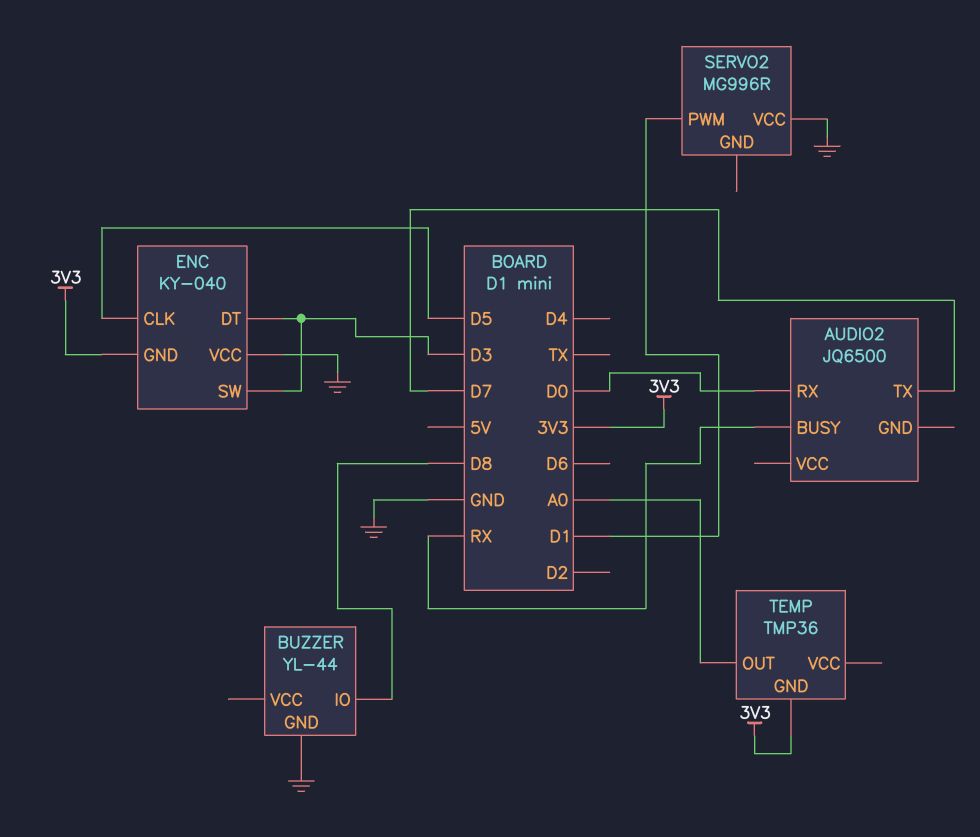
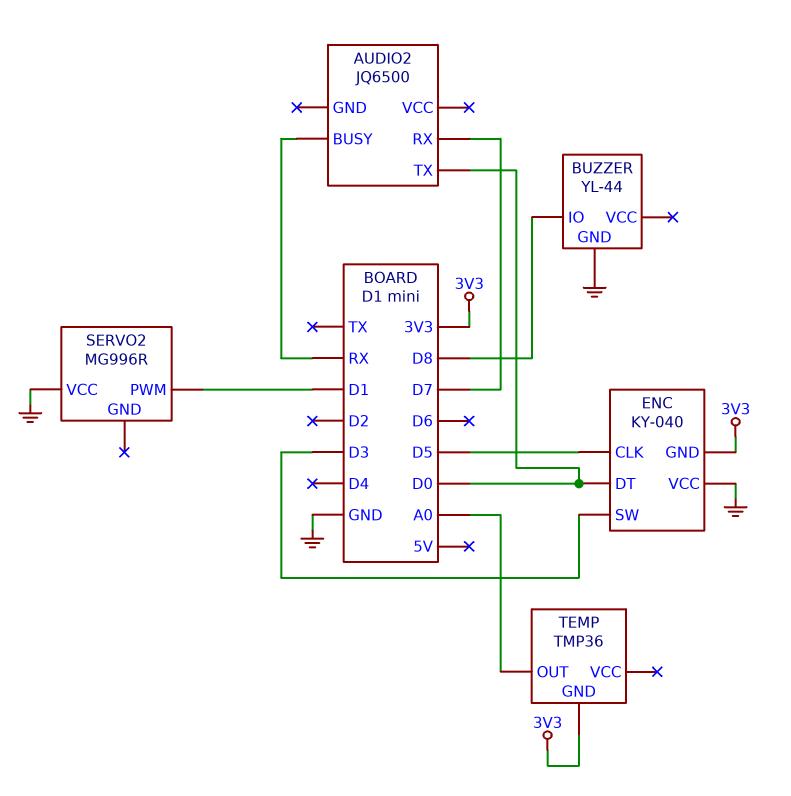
AUDIO2 pin RX: D0 -> D7
AUDIO2 pin TX: D7 -> D0
ENC pin DT: D3 -> D0

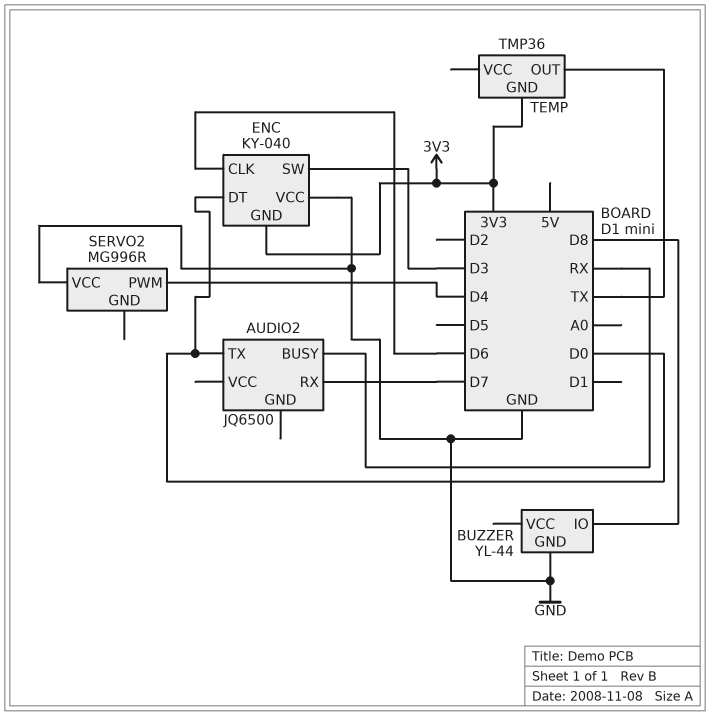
ENC pin CLK: D5 -> D6
SERVO2 pin PWM: D1 -> D4
TEMP pin OUT: A0 -> TX

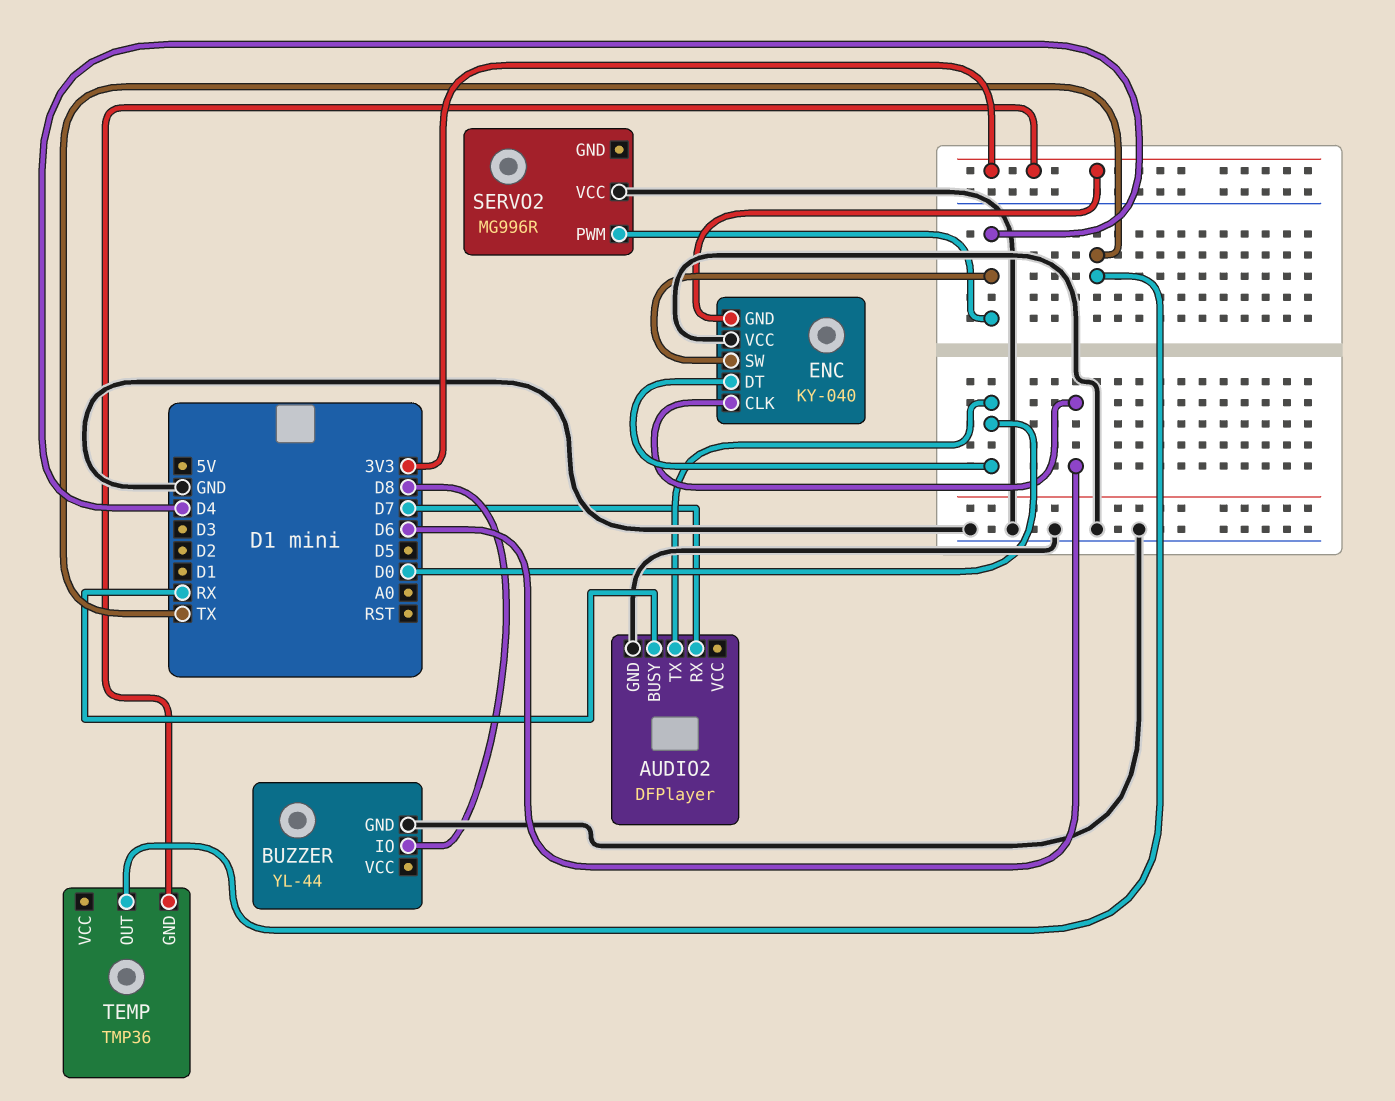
AUDIO2: JQ6500 -> DFPlayer
AUDIO2 pin GND: none -> GND
ENC pin SW: D3 -> D4

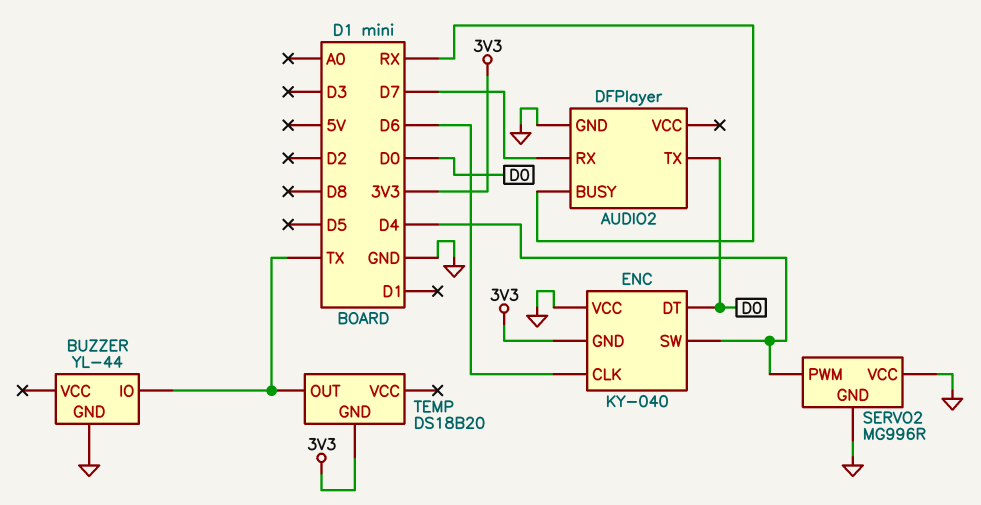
BUZZER pin IO: D8 -> TX
SERVO2 pin GND: none -> GND
TEMP: TMP36 -> DS18B20

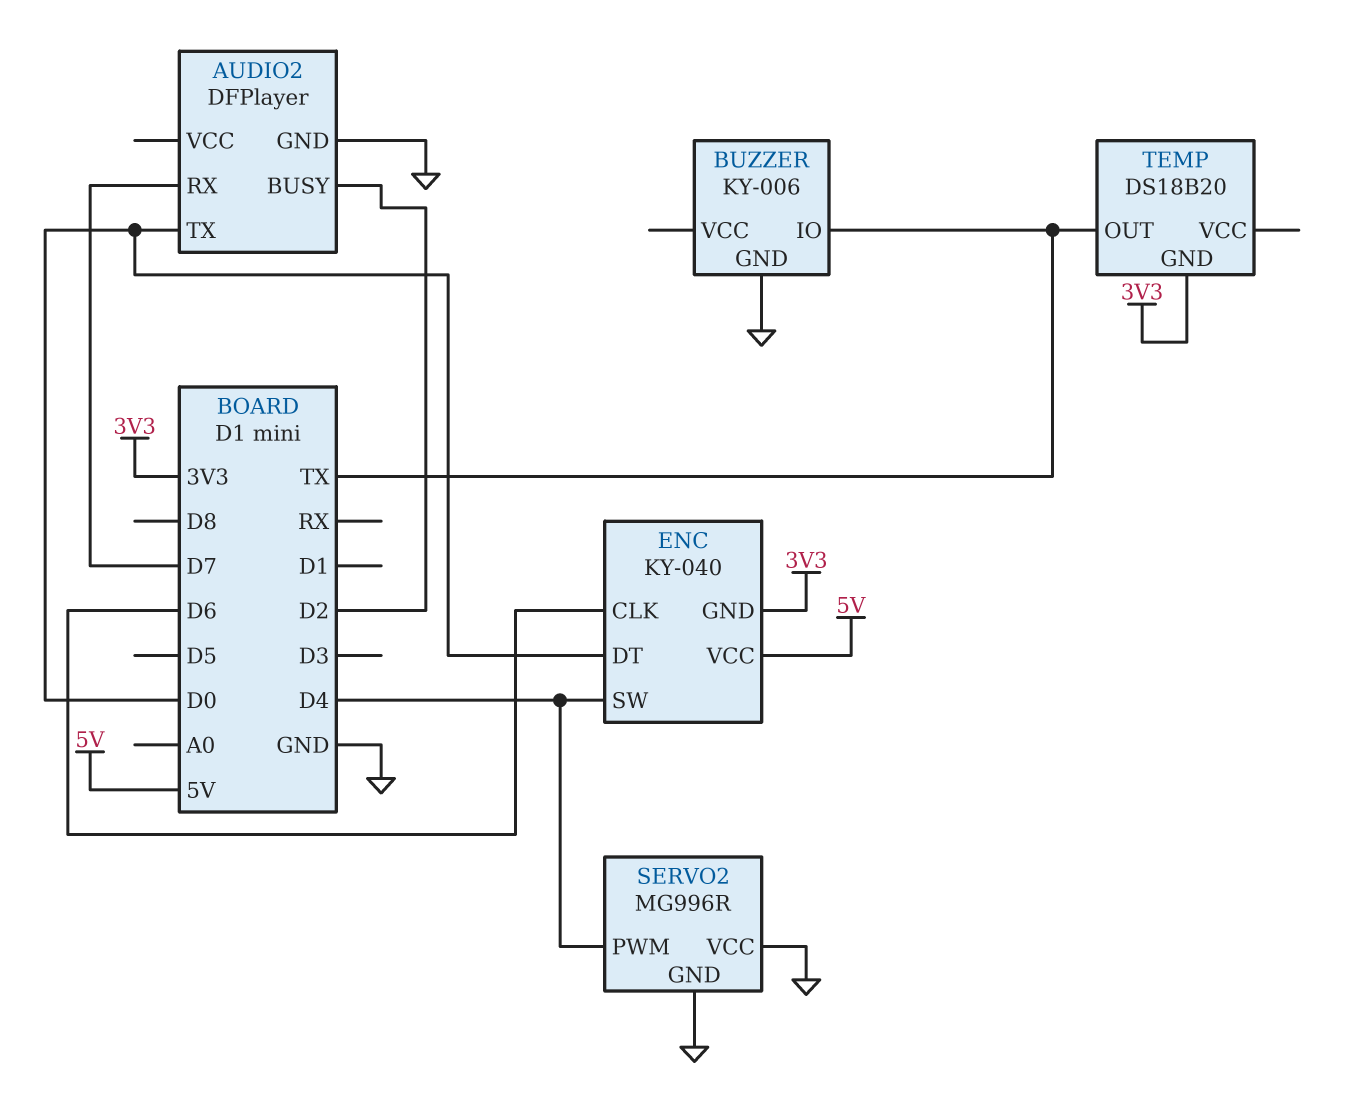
AUDIO2 pin BUSY: RX -> D2
BUZZER: YL-44 -> KY-006
ENC pin VCC: GND -> 5V

